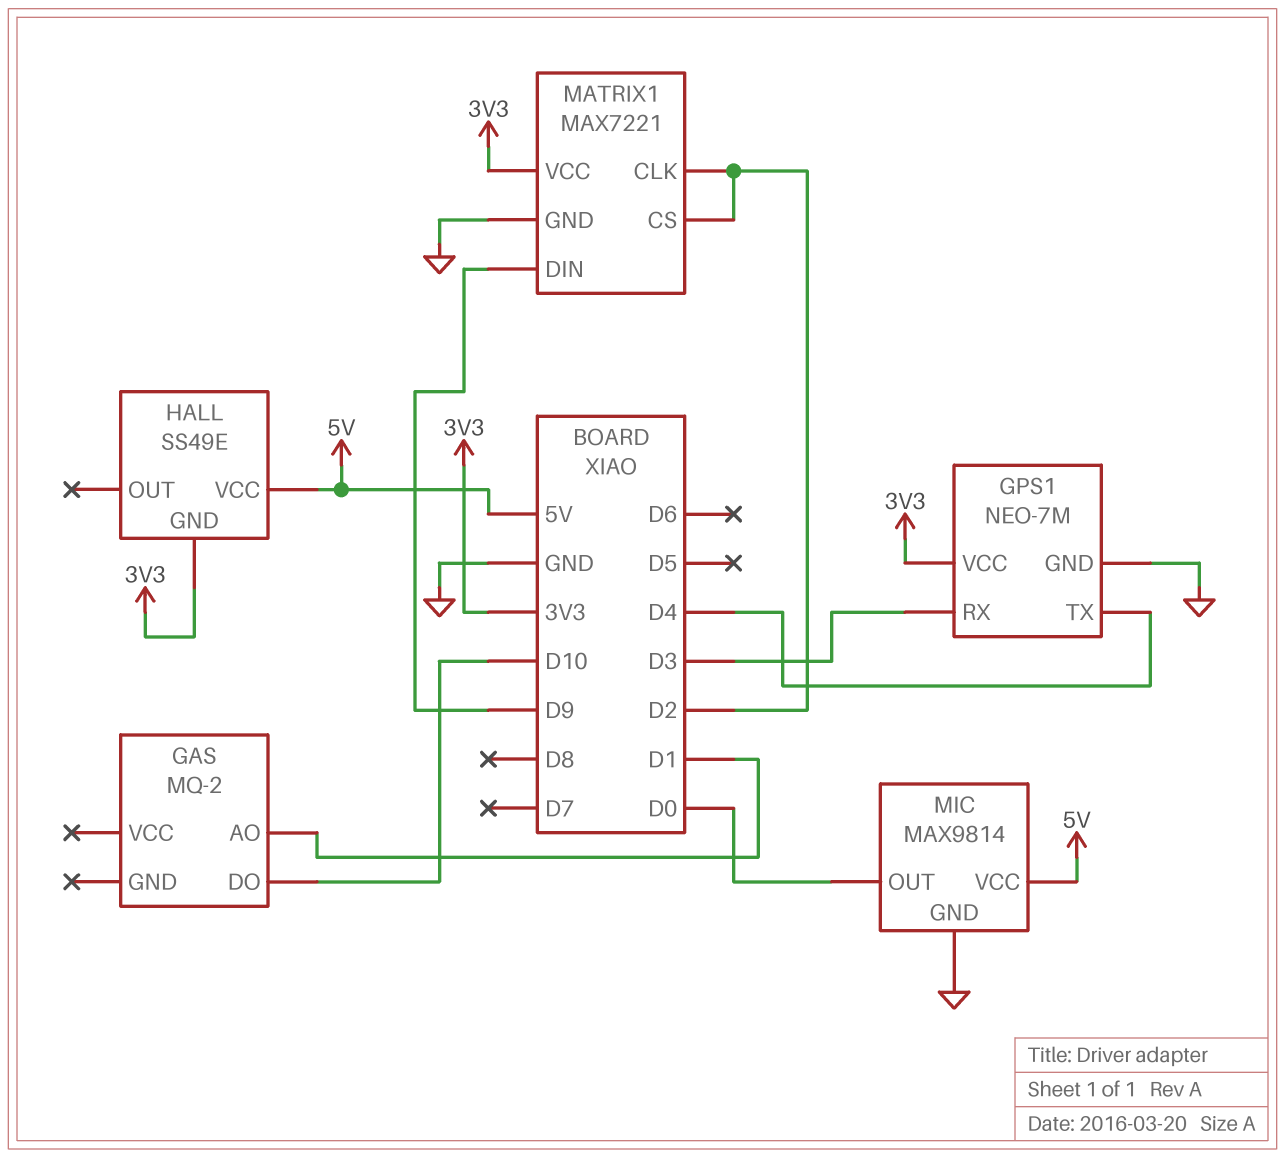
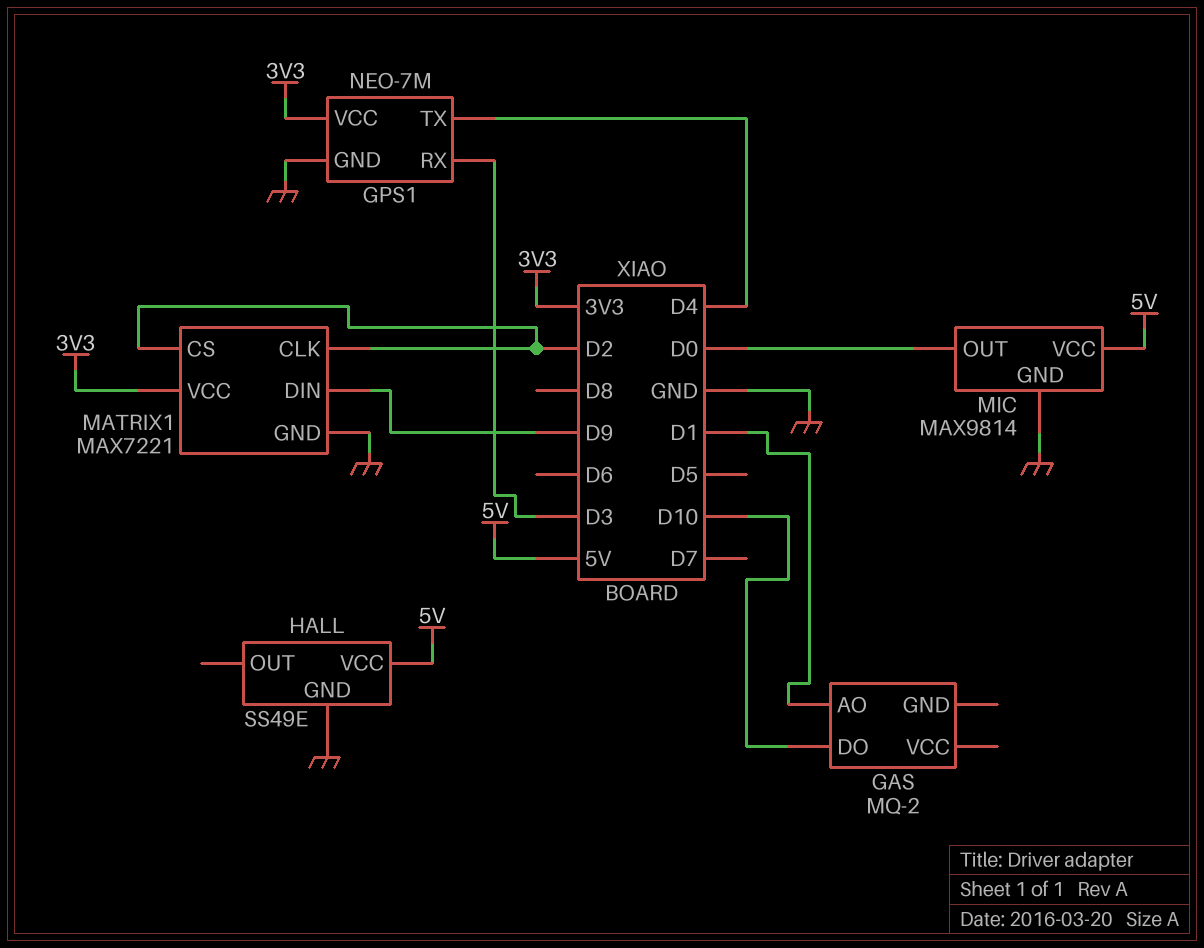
HALL pin GND: 3V3 -> GND

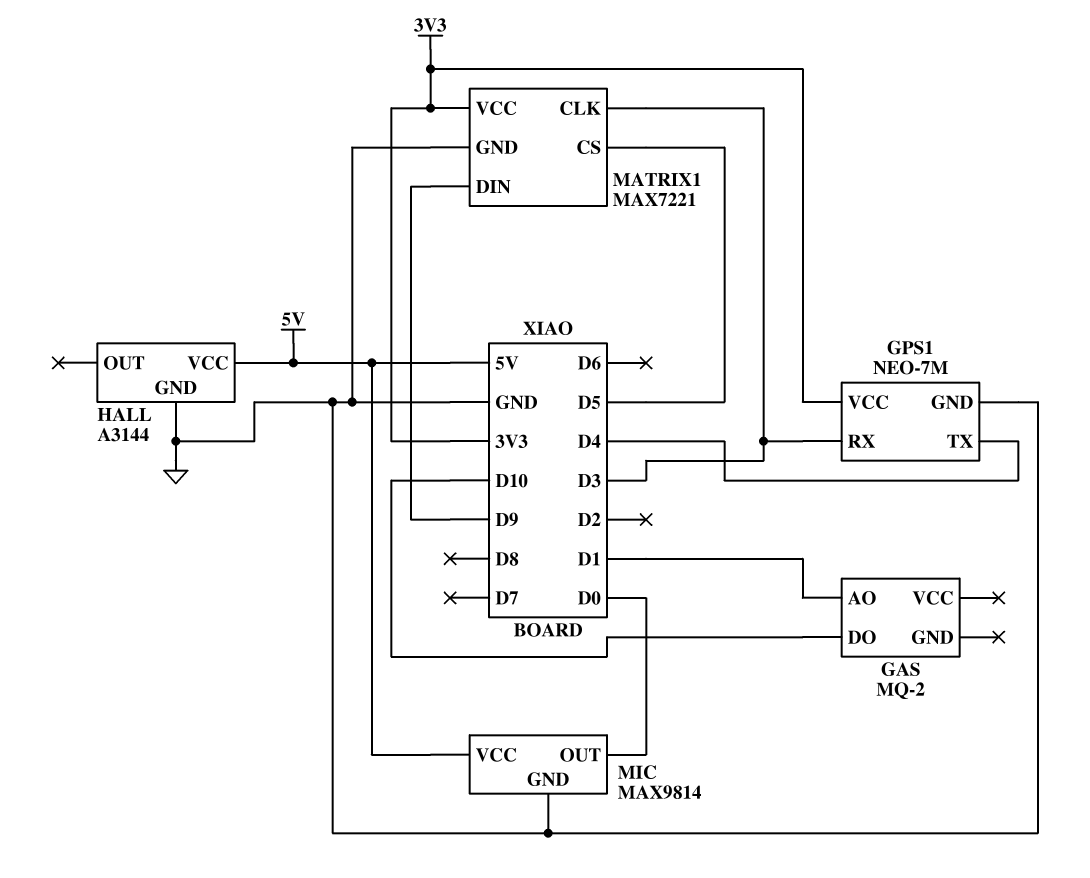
HALL: SS49E -> A3144
MATRIX1 pin CLK: D2 -> D3
MATRIX1 pin CS: D2 -> D5

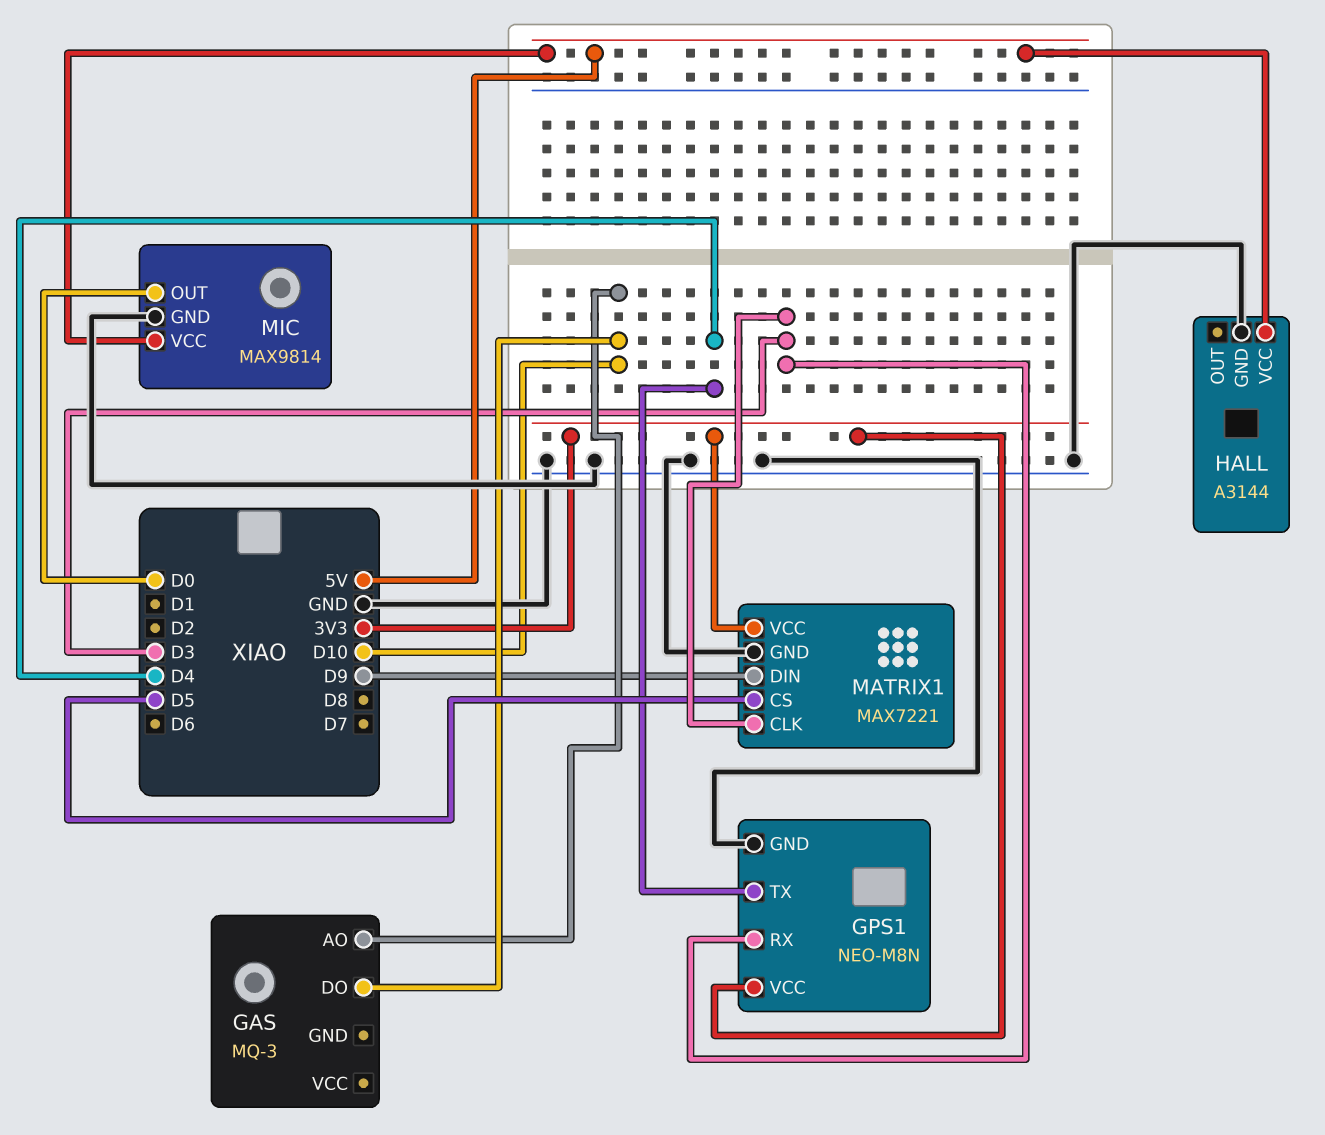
GAS: MQ-2 -> MQ-3
GAS pin AO: D1 -> D10
GPS1: NEO-7M -> NEO-M8N

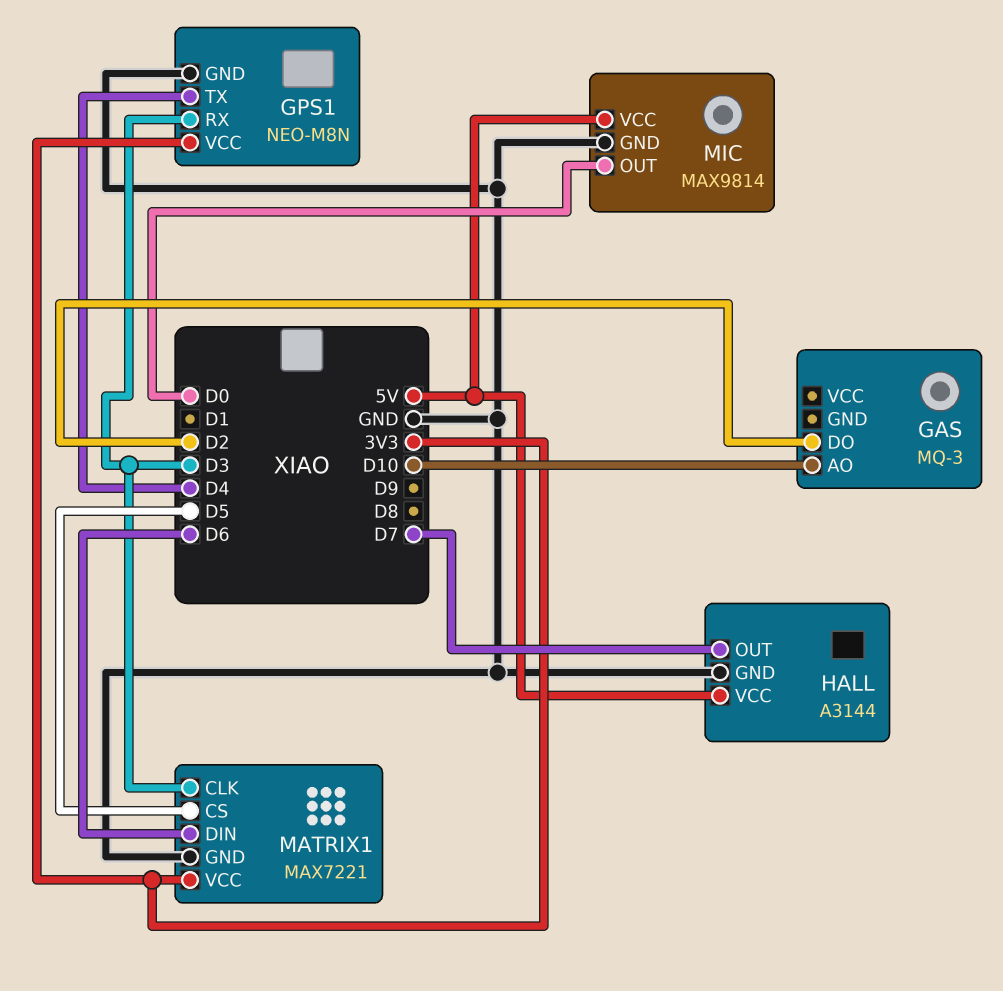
GAS pin DO: D10 -> D2
HALL pin OUT: none -> D7
MATRIX1 pin DIN: D9 -> D6

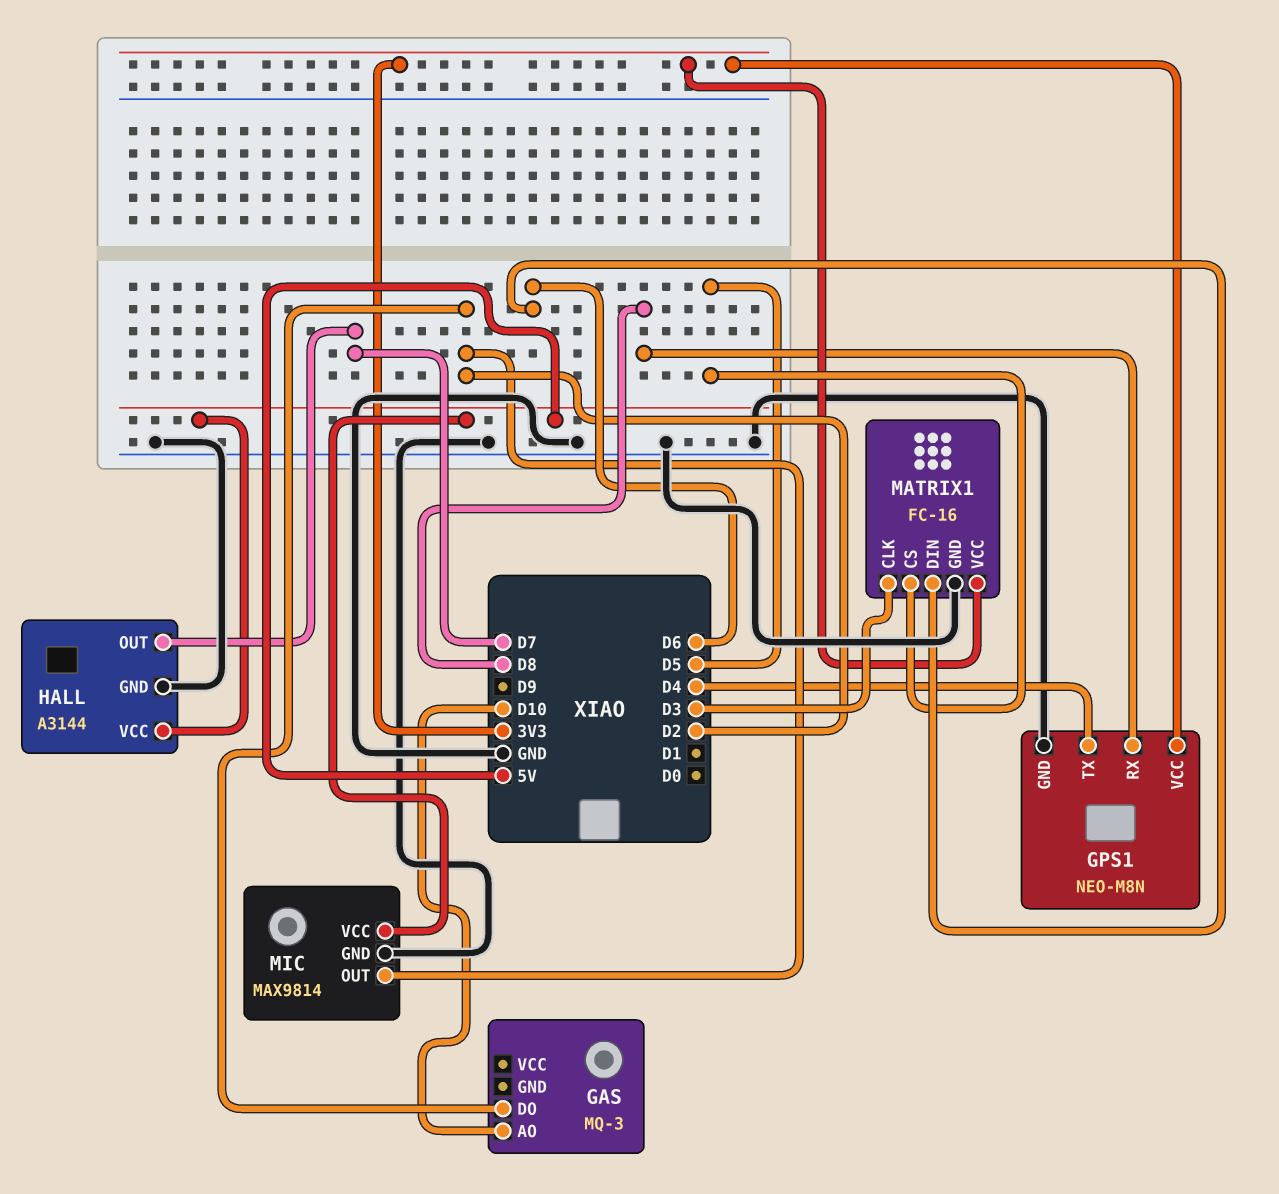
GPS1 pin RX: D3 -> D8
MATRIX1: MAX7221 -> FC-16
MIC pin OUT: D0 -> D2

